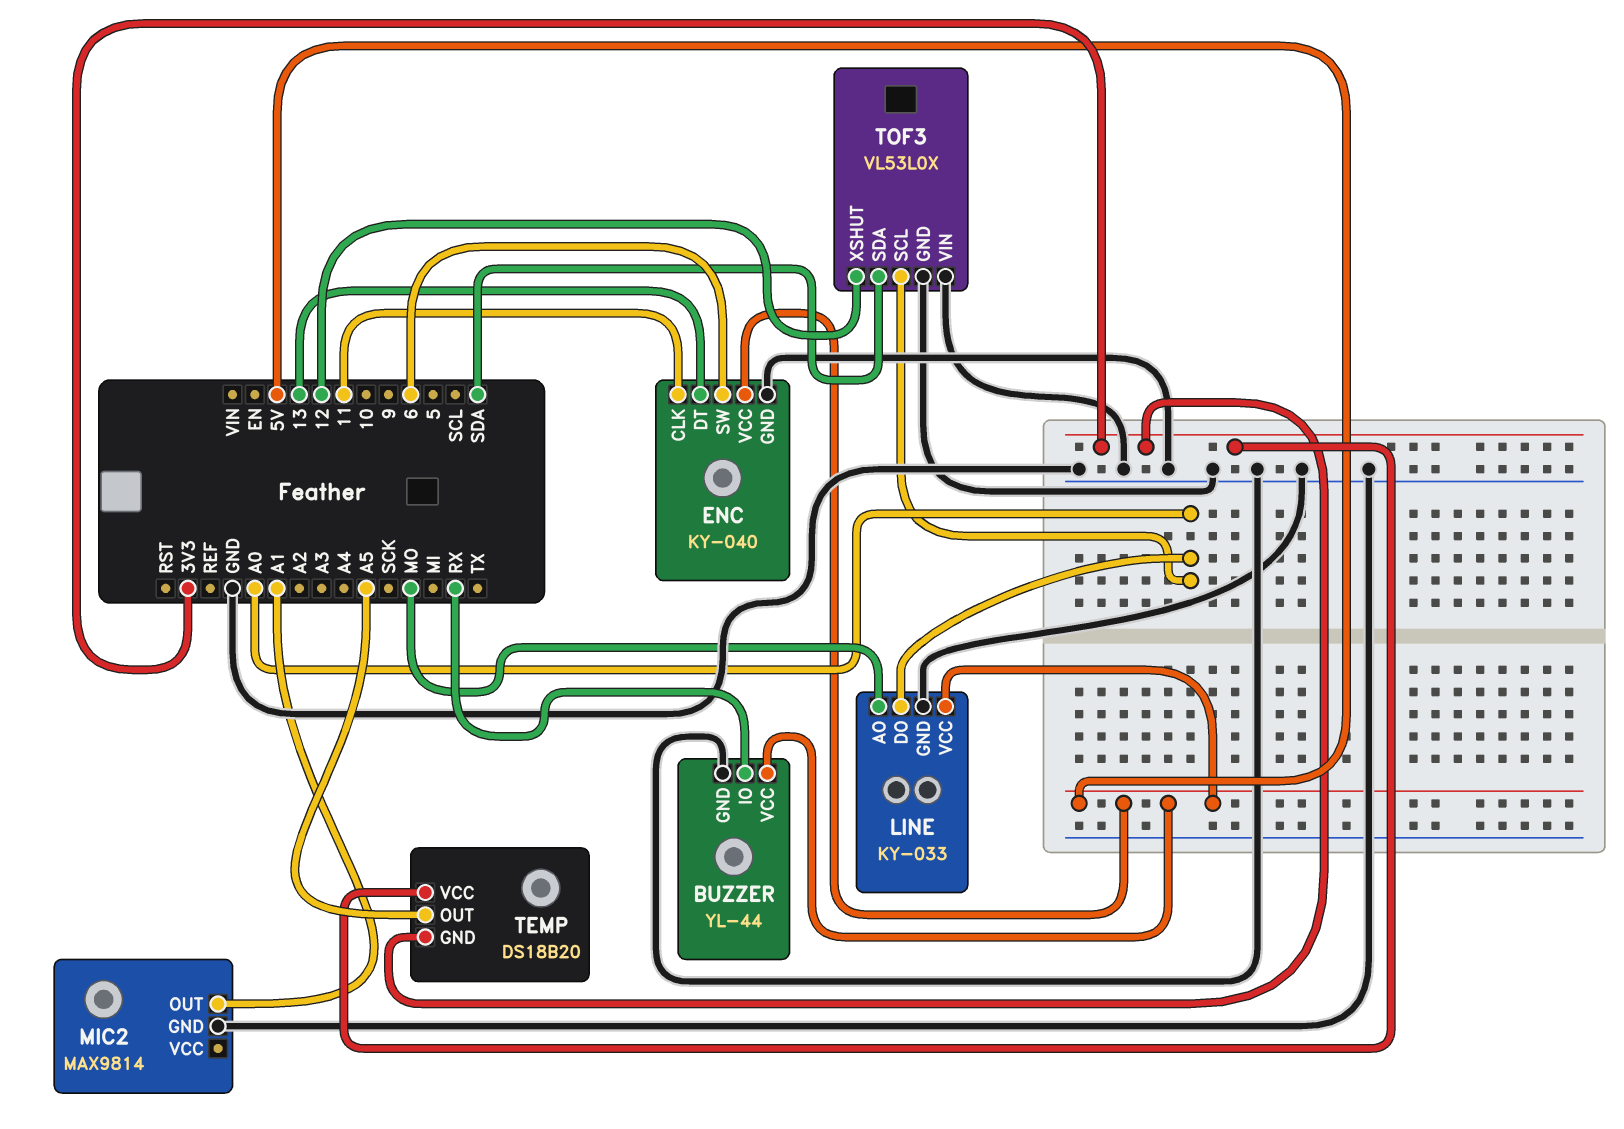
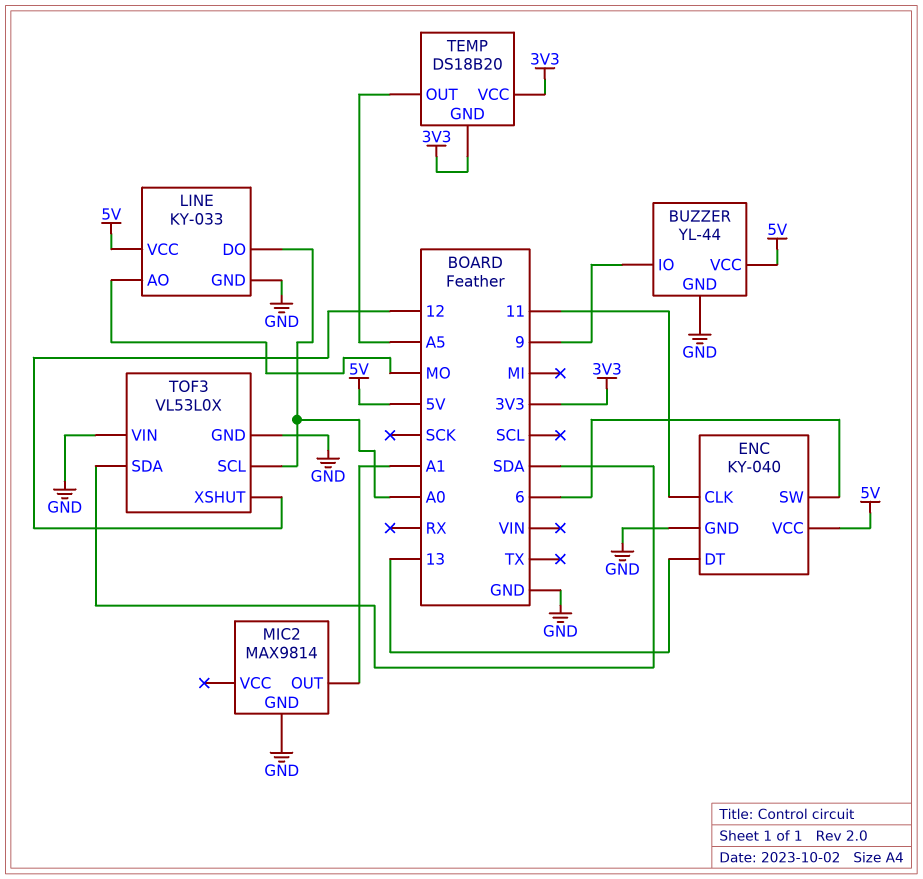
BUZZER pin IO: RX -> 9

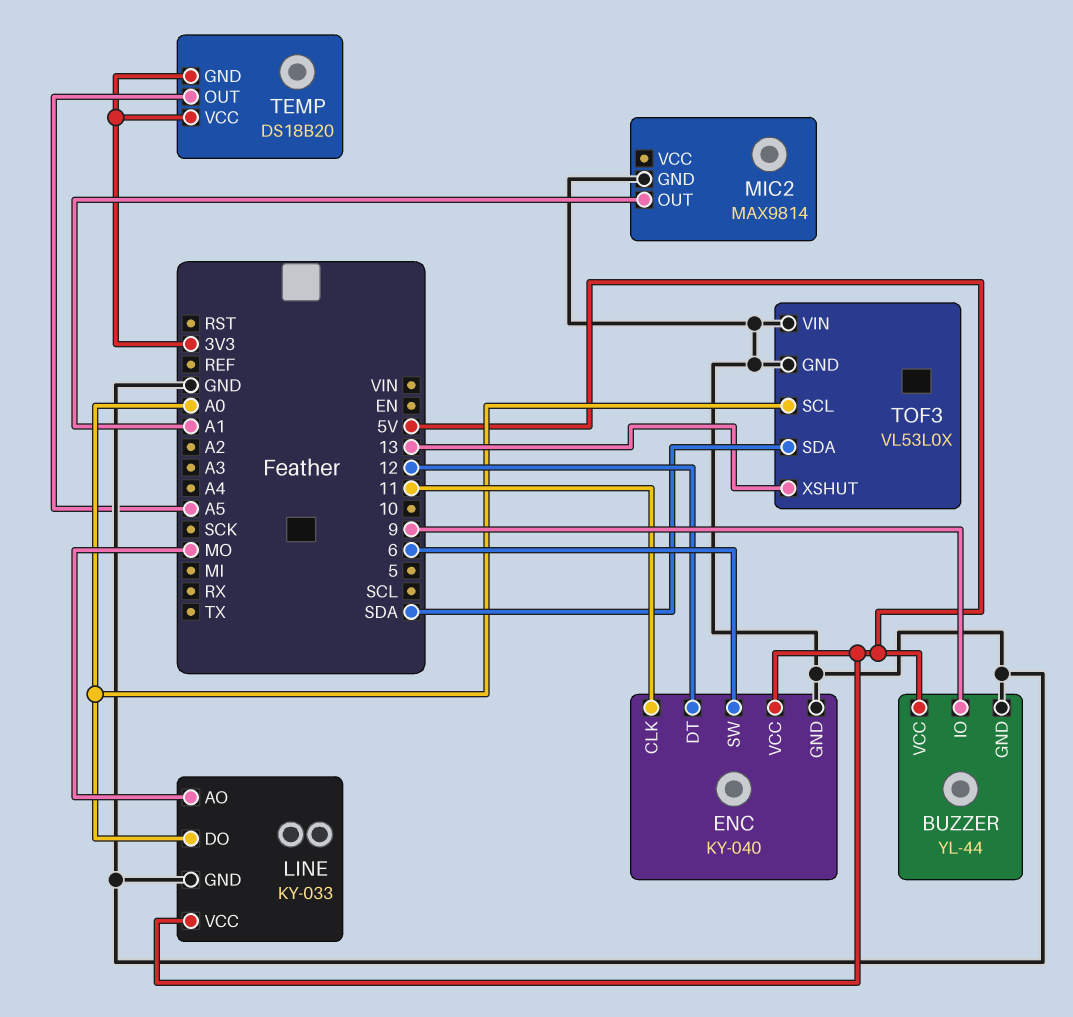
ENC pin DT: 13 -> 12
TOF3 pin XSHUT: 12 -> 13

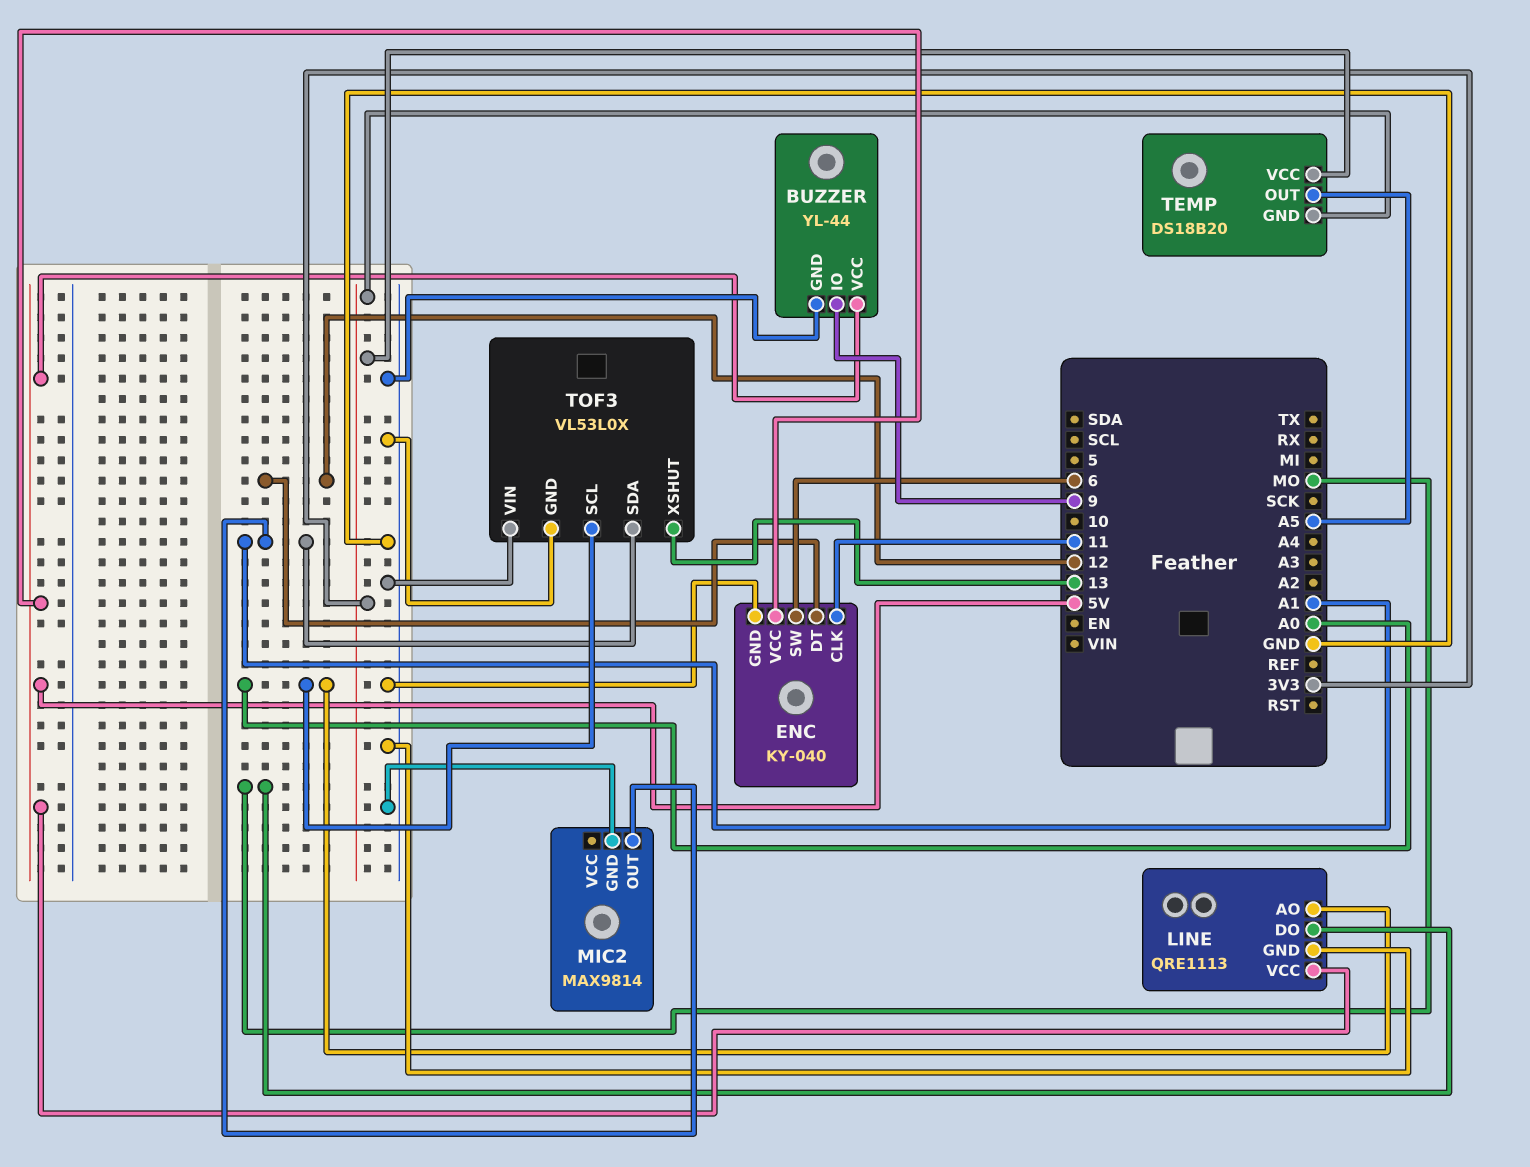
LINE: KY-033 -> QRE1113
LINE pin AO: MO -> A0
LINE pin DO: A0 -> MO
TOF3 pin SDA: SDA -> A1

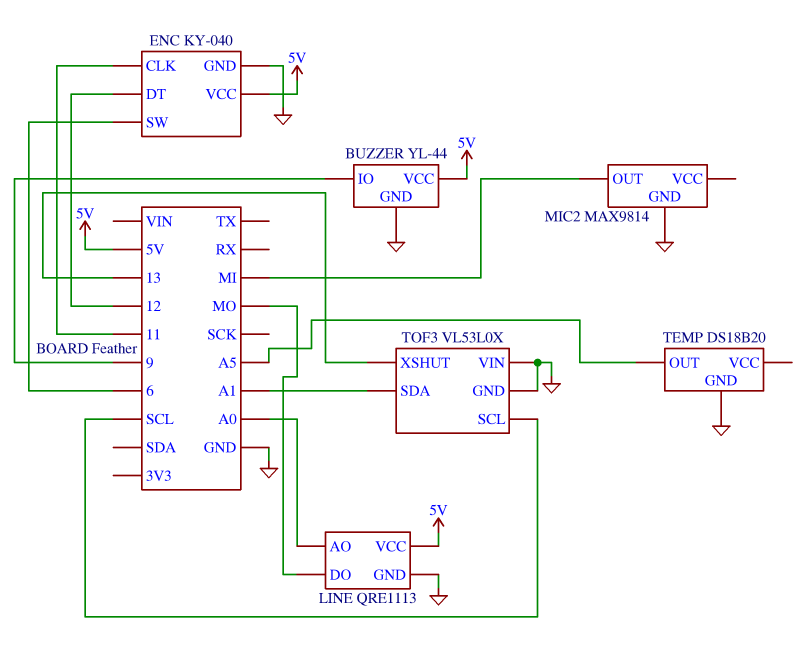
MIC2 pin OUT: A1 -> MI
TEMP pin GND: 3V3 -> GND
TEMP pin VCC: 3V3 -> none
TOF3 pin SCL: A0 -> SCL

